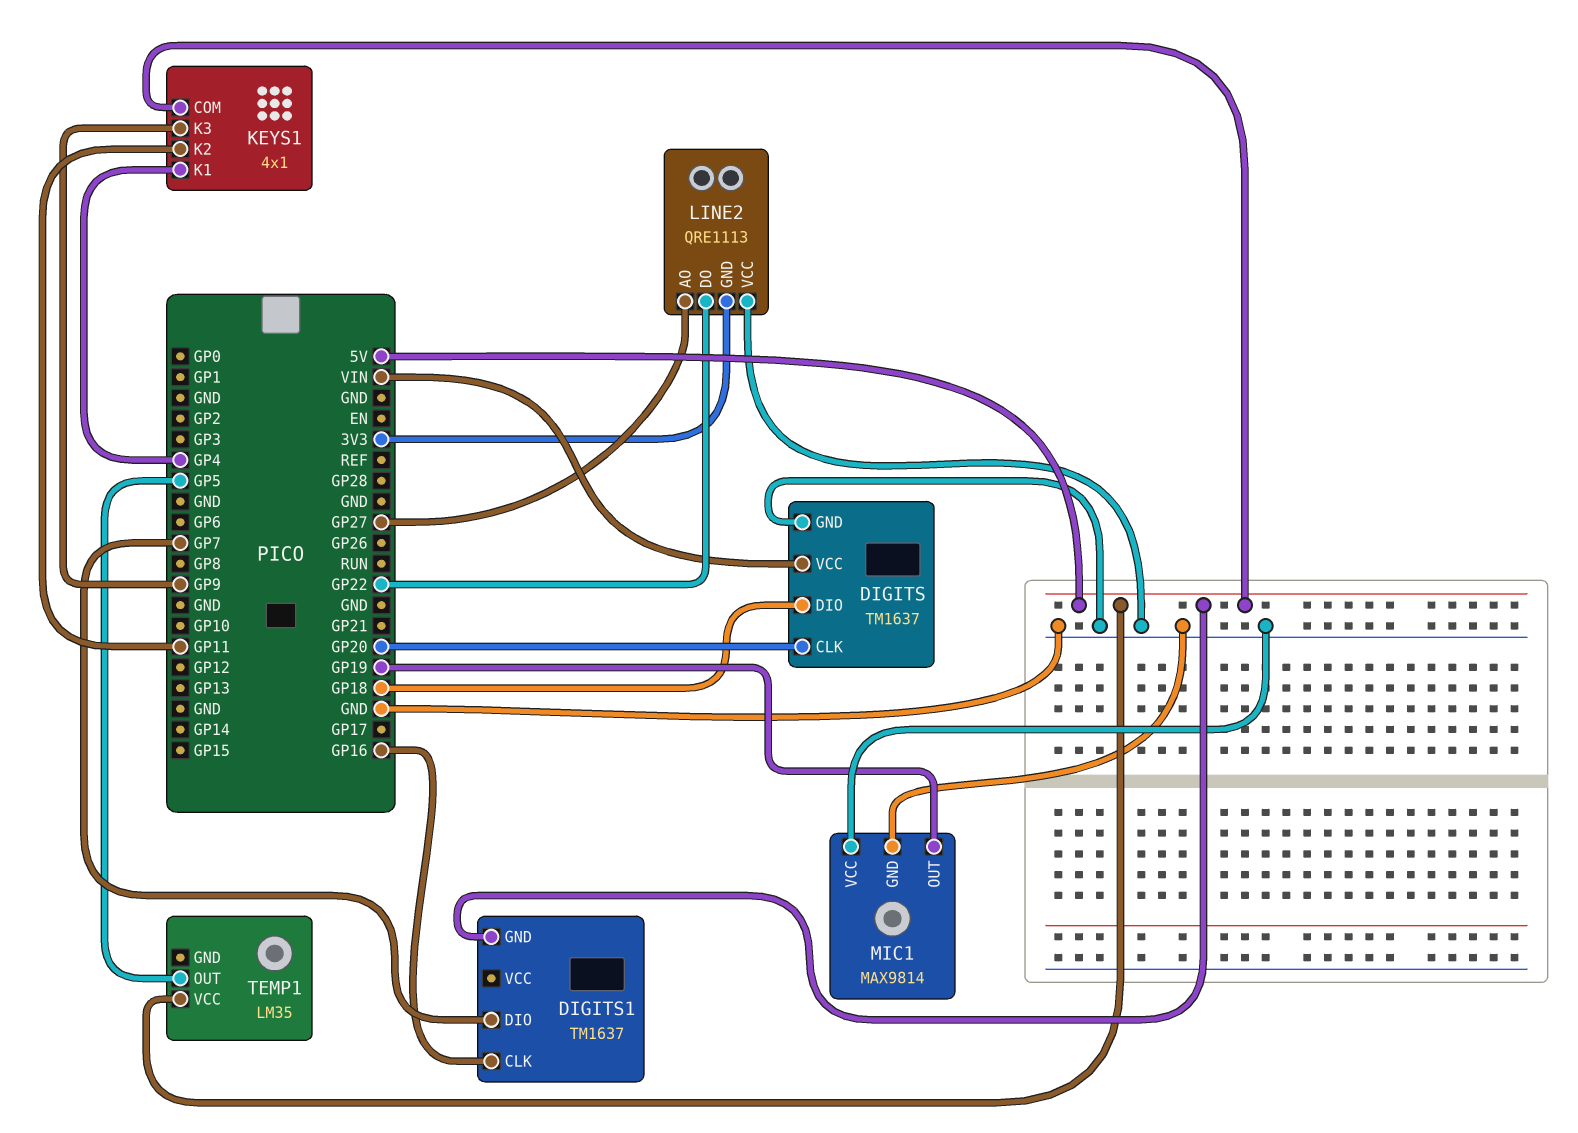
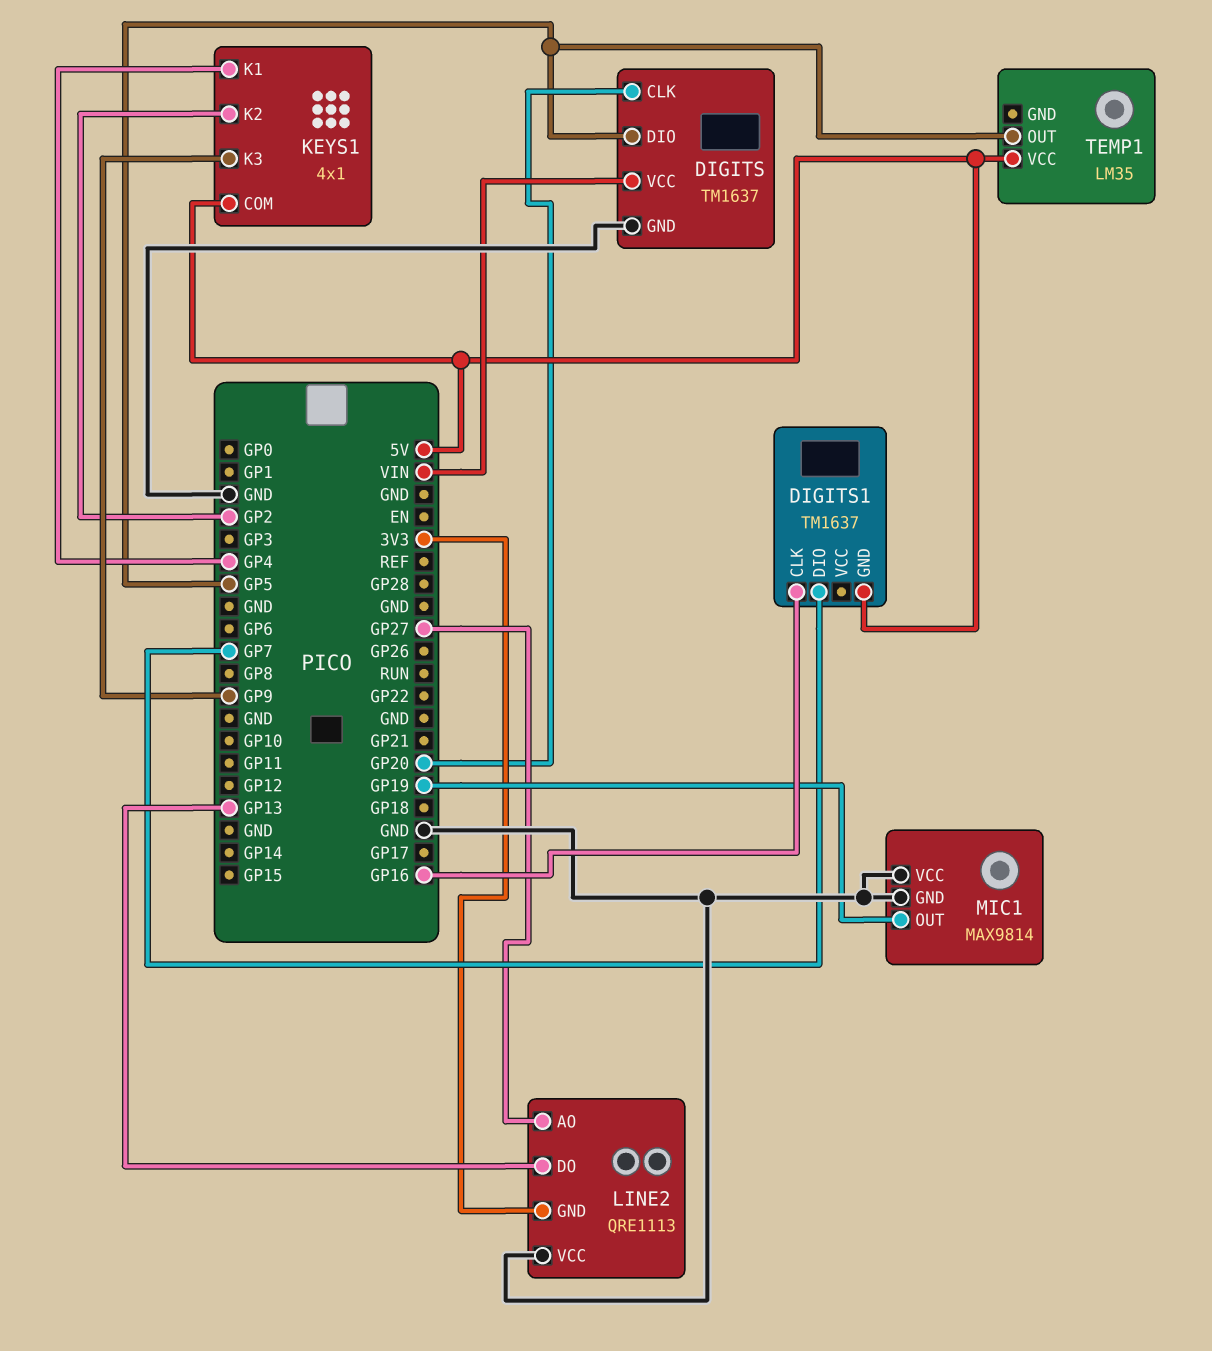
DIGITS pin DIO: GP18 -> GP5
KEYS1 pin K2: GP11 -> GP2
LINE2 pin DO: GP22 -> GP13

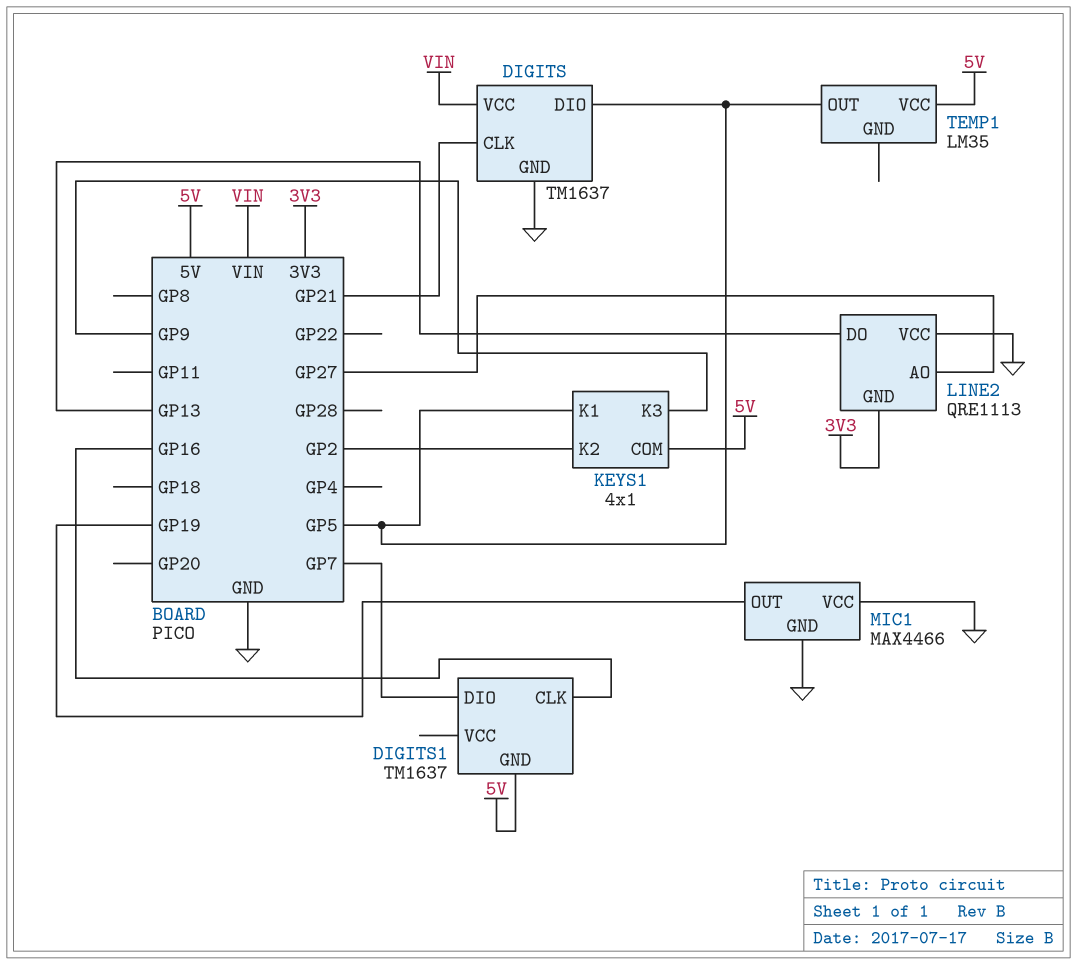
DIGITS pin CLK: GP20 -> GP21
KEYS1 pin K1: GP4 -> GP5
MIC1: MAX9814 -> MAX4466

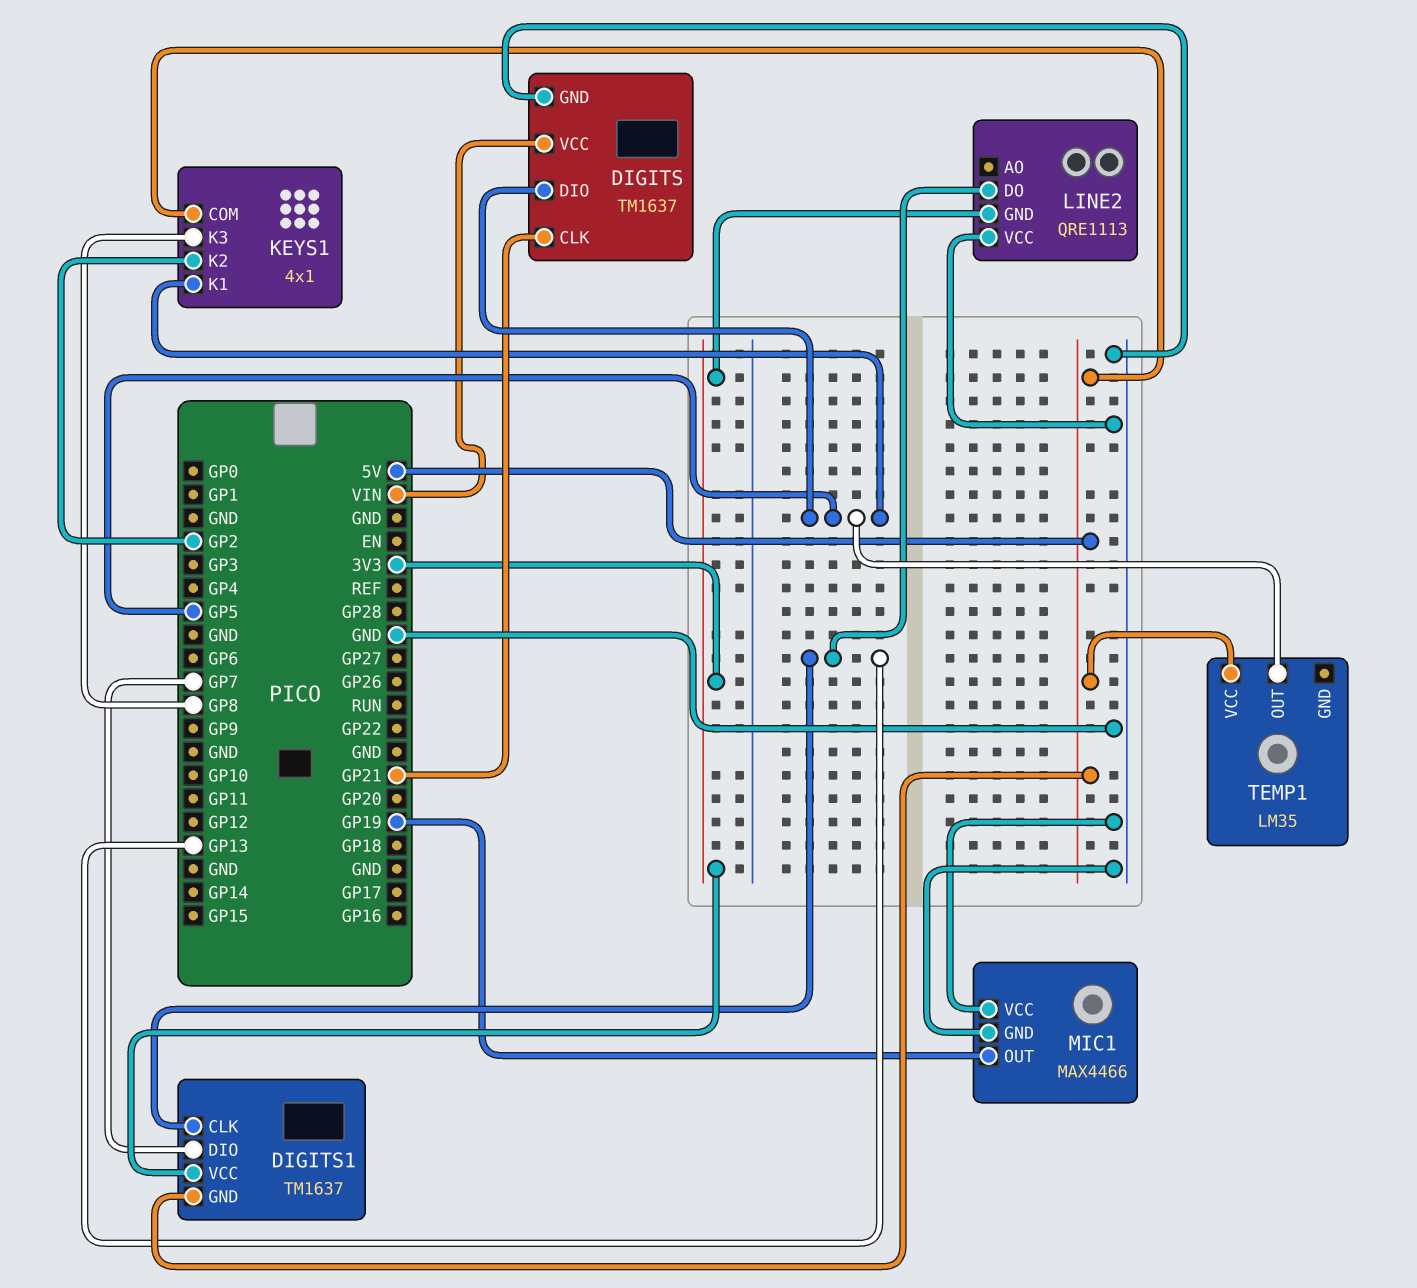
DIGITS1 pin CLK: GP16 -> GP13
DIGITS1 pin VCC: none -> 3V3
KEYS1 pin K3: GP9 -> GP8
LINE2 pin AO: GP27 -> none

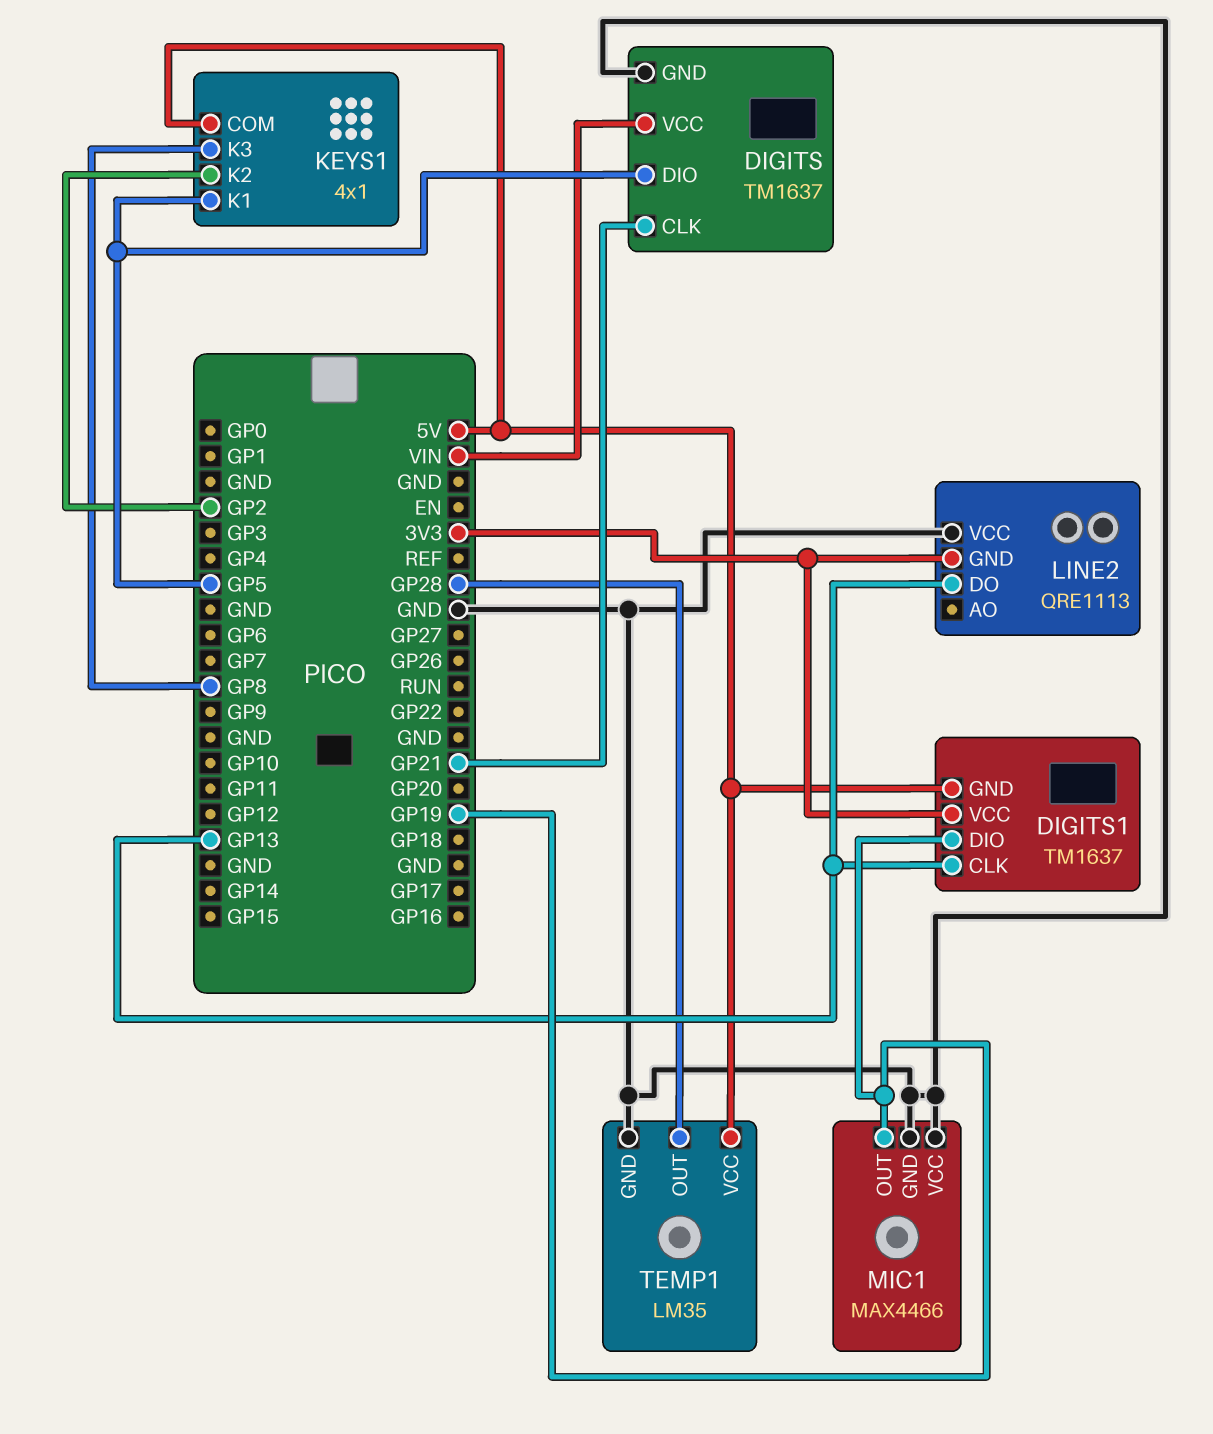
DIGITS1 pin DIO: GP7 -> GP19
TEMP1 pin GND: none -> GND
TEMP1 pin OUT: GP5 -> GP28

